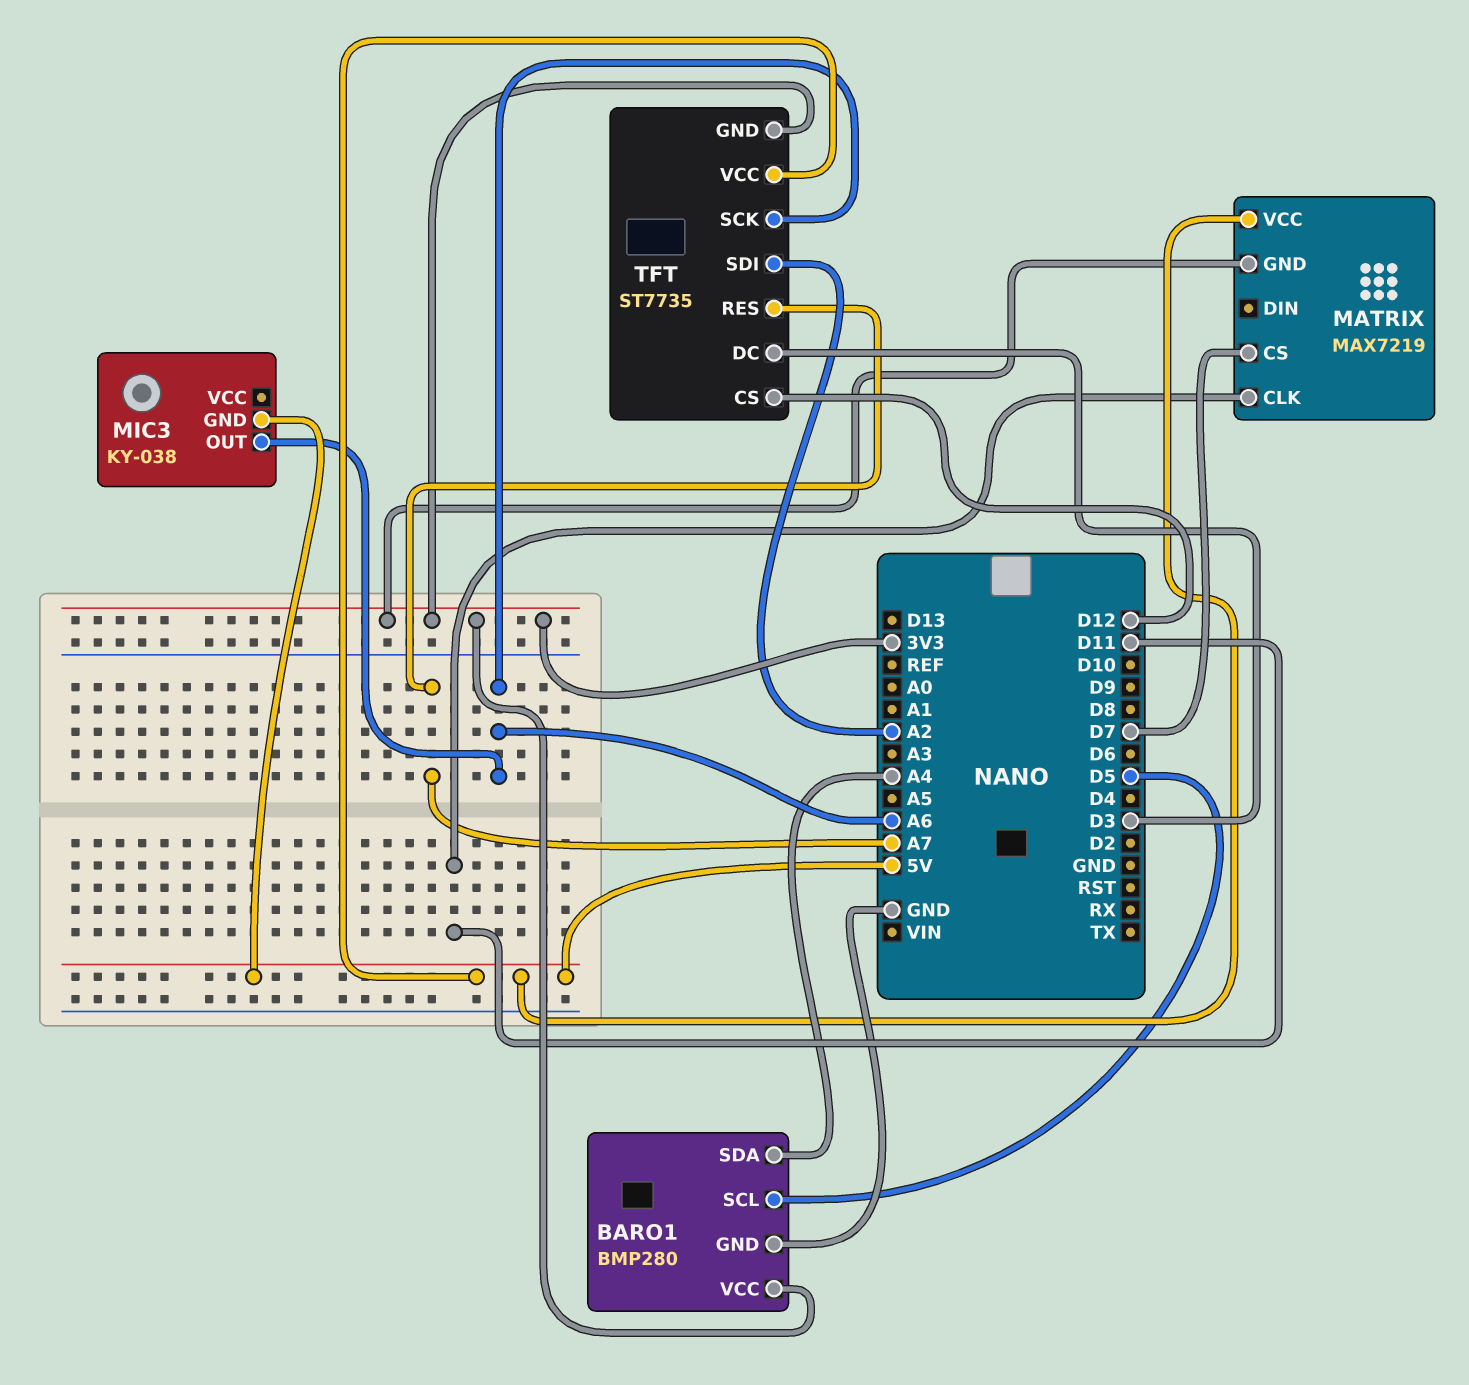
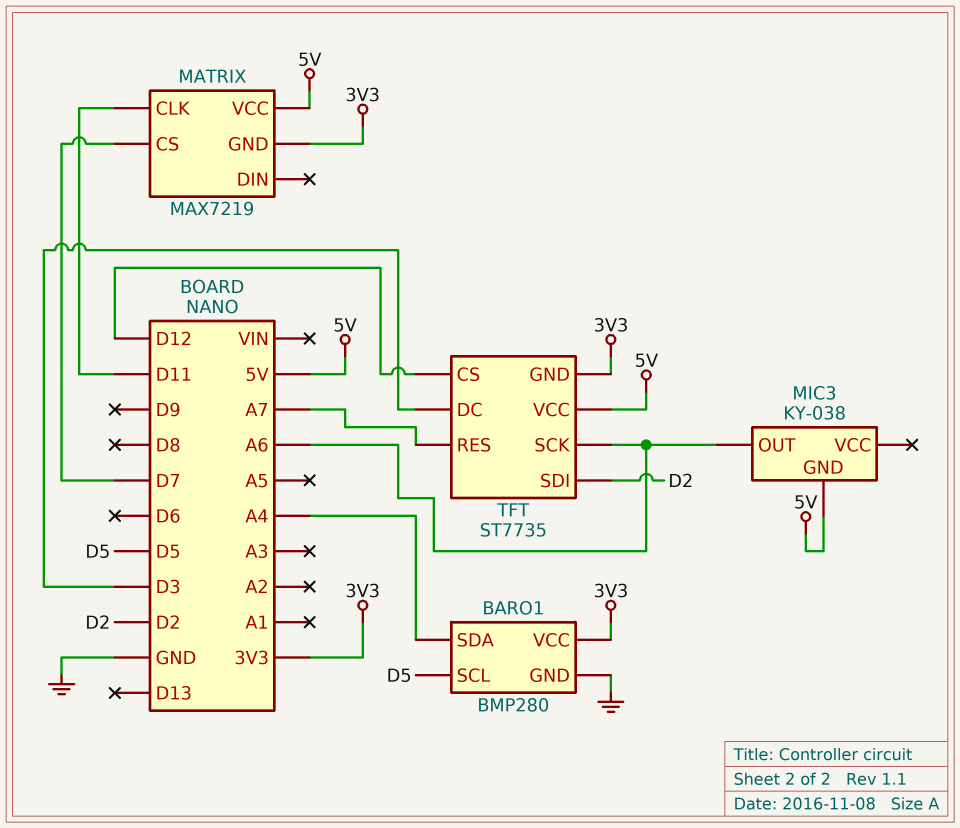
TFT pin SDI: A2 -> D2

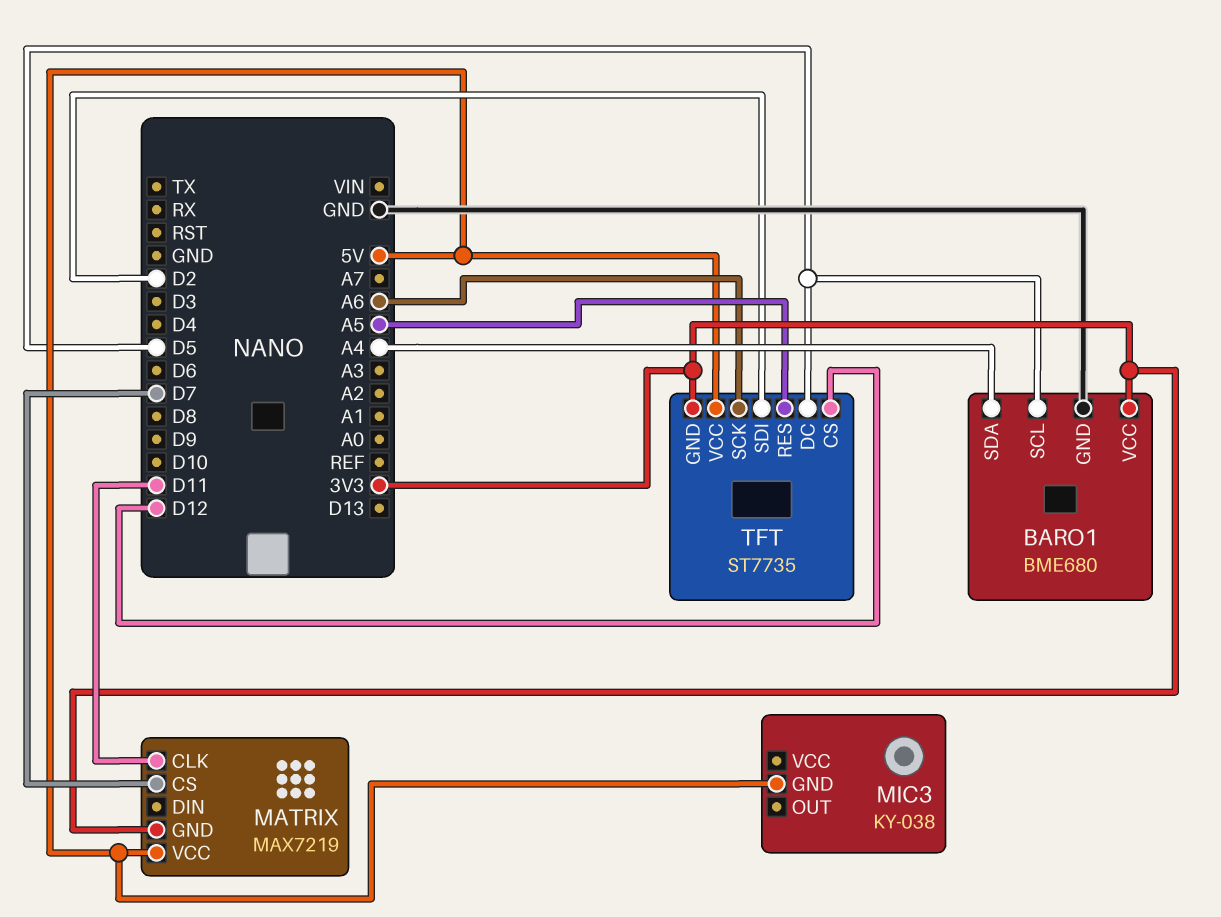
BARO1: BMP280 -> BME680
MIC3 pin OUT: A6 -> none
TFT pin DC: D3 -> D5
TFT pin RES: A7 -> A5

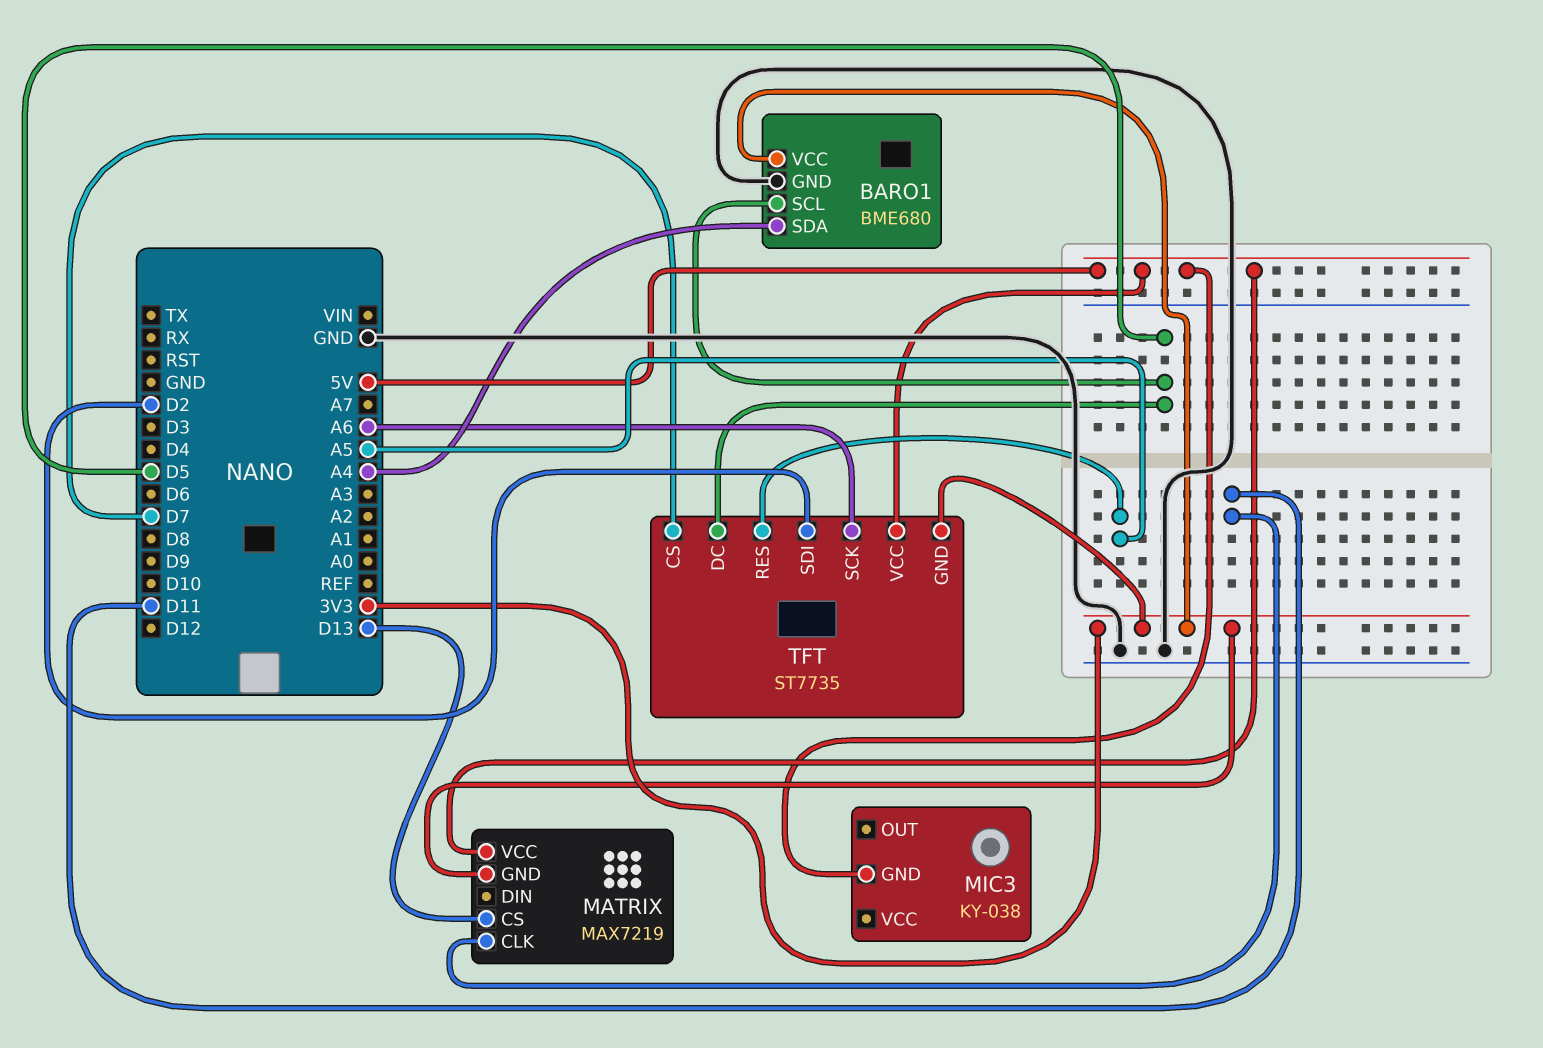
MATRIX pin CS: D7 -> D13
TFT pin CS: D12 -> D7

